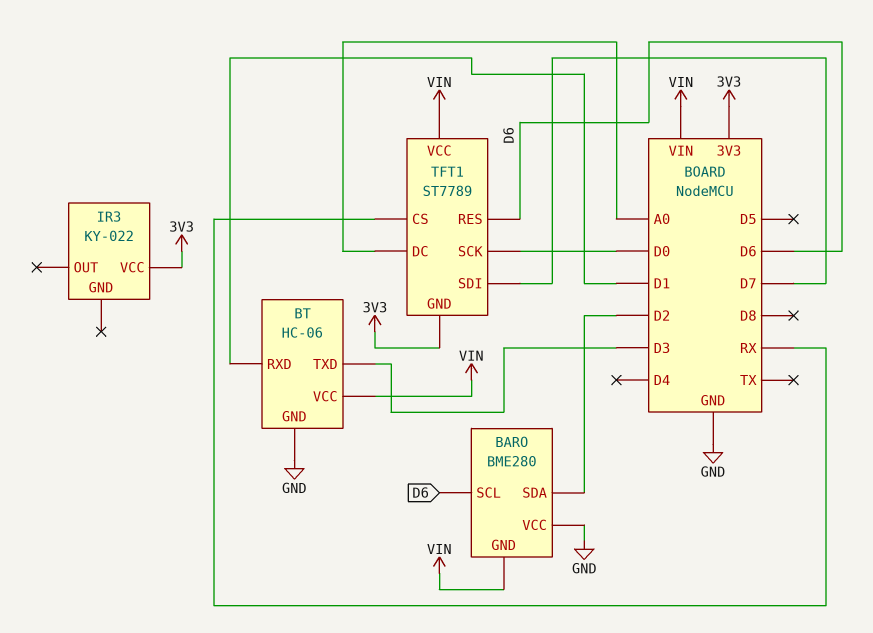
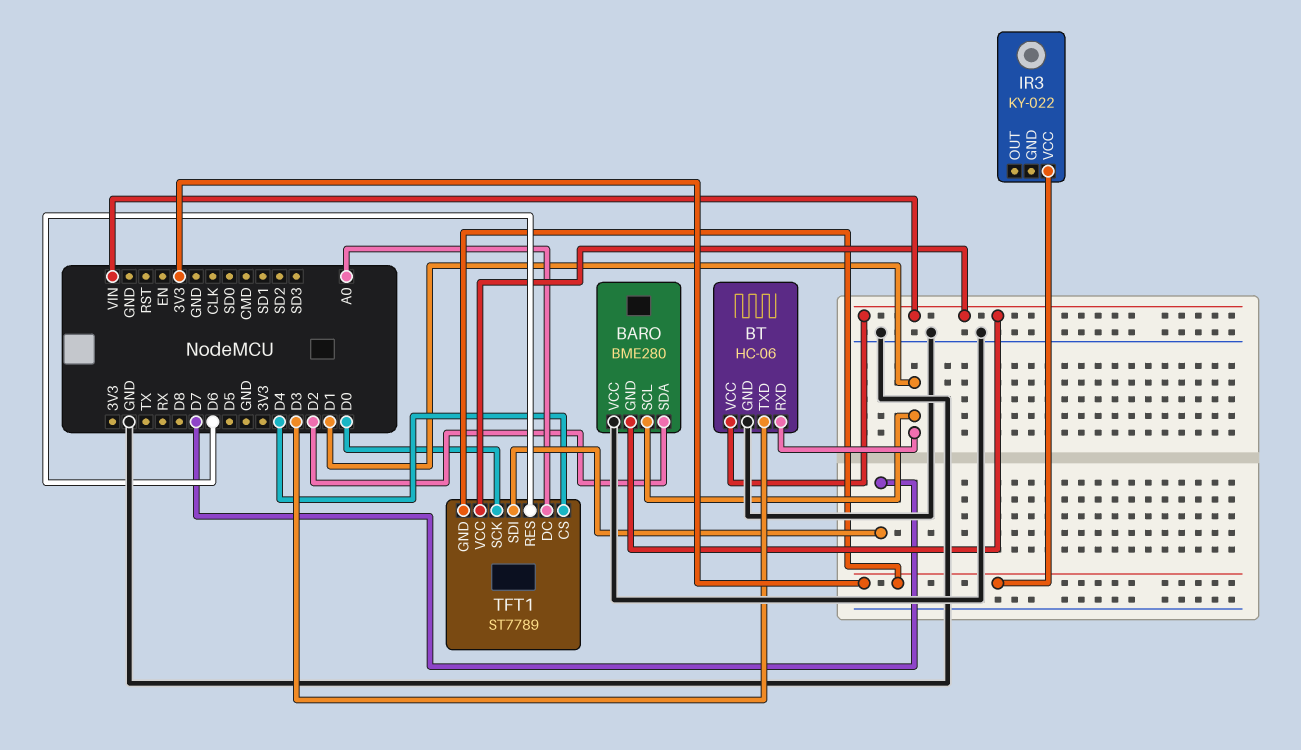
BARO pin SCL: D6 -> D1
TFT1 pin CS: RX -> D4

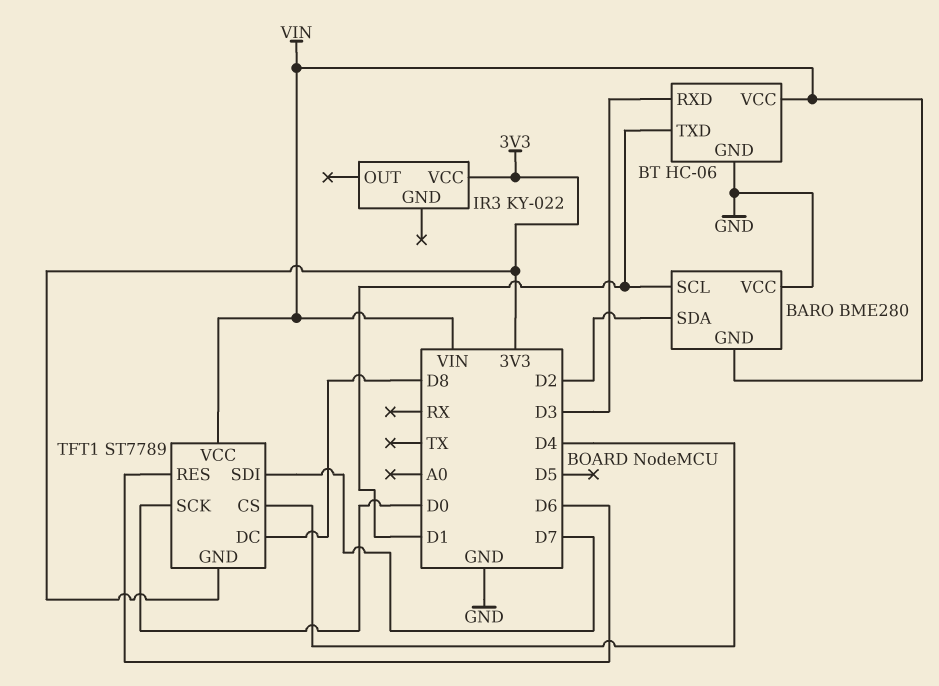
BT pin RXD: D1 -> D3
BT pin TXD: D3 -> D1
TFT1 pin DC: A0 -> D8

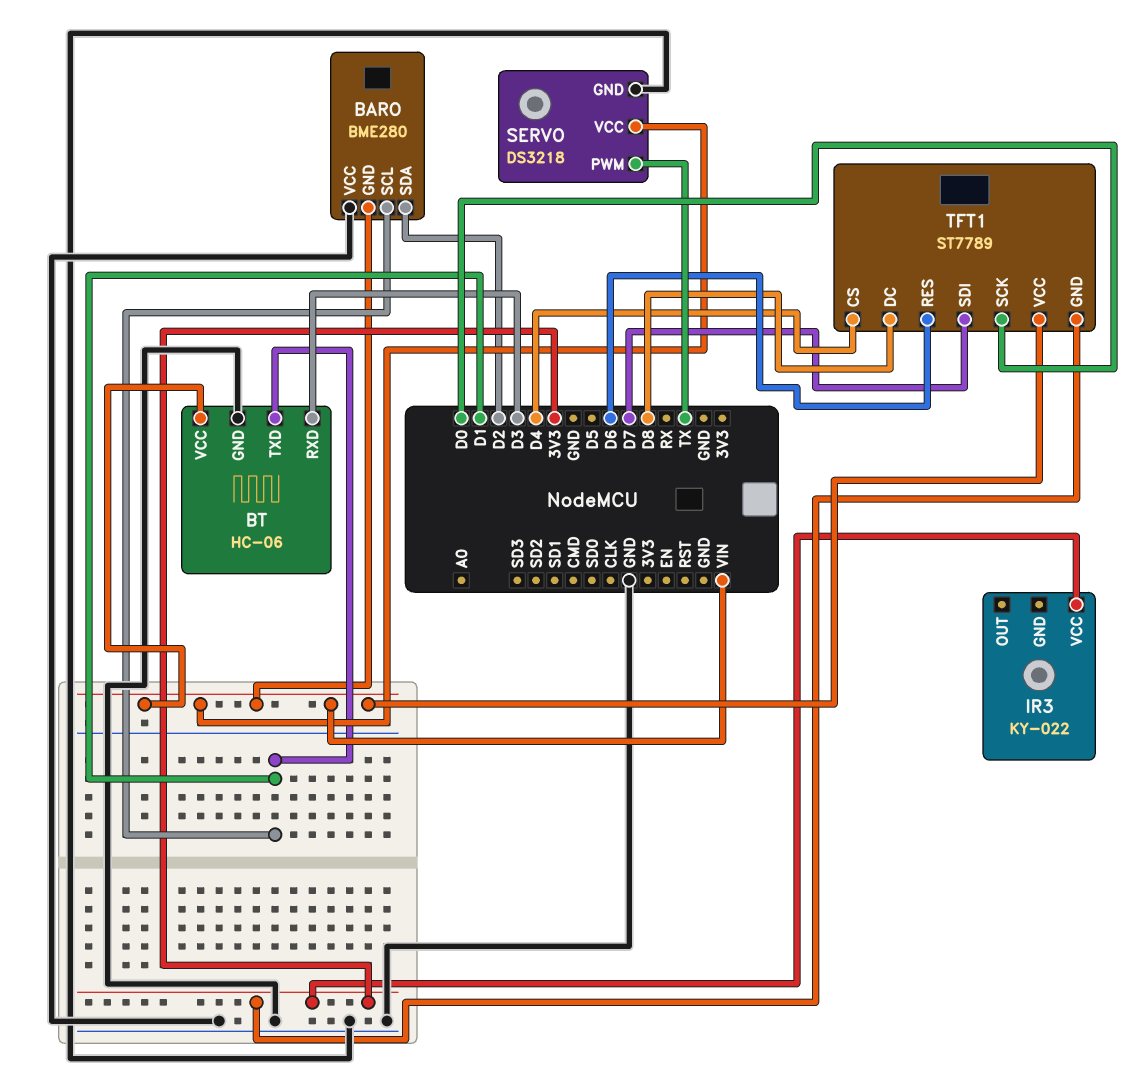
SERVO: none -> DS3218
SERVO pin GND: none -> GND
SERVO pin PWM: none -> TX
SERVO pin VCC: none -> VIN

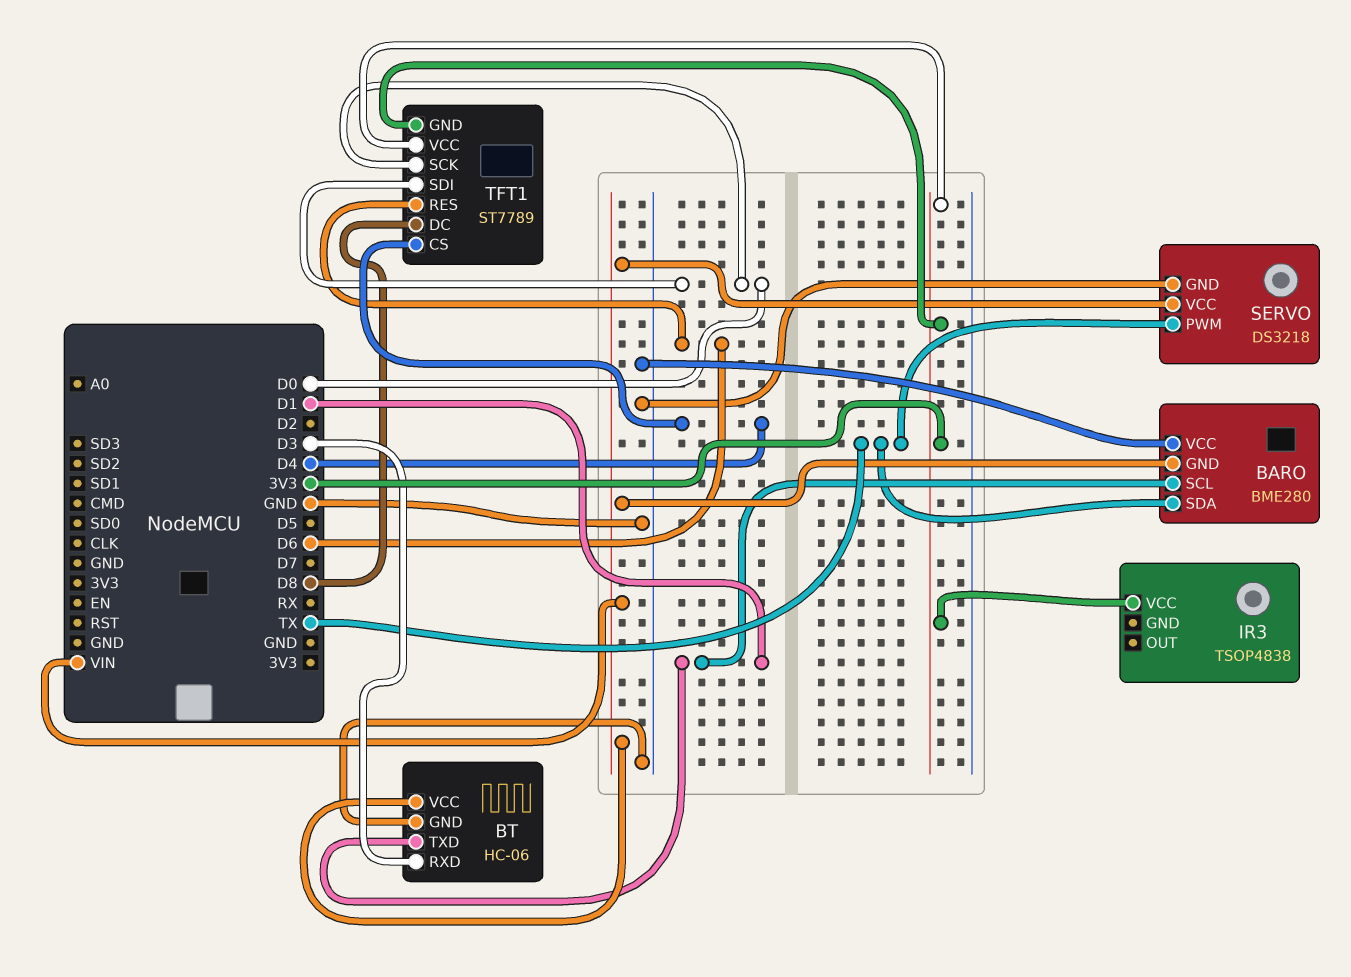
BARO pin SDA: D2 -> TX
IR3: KY-022 -> TSOP4838
TFT1 pin SDI: D7 -> D0
TFT1 pin VCC: VIN -> 3V3

